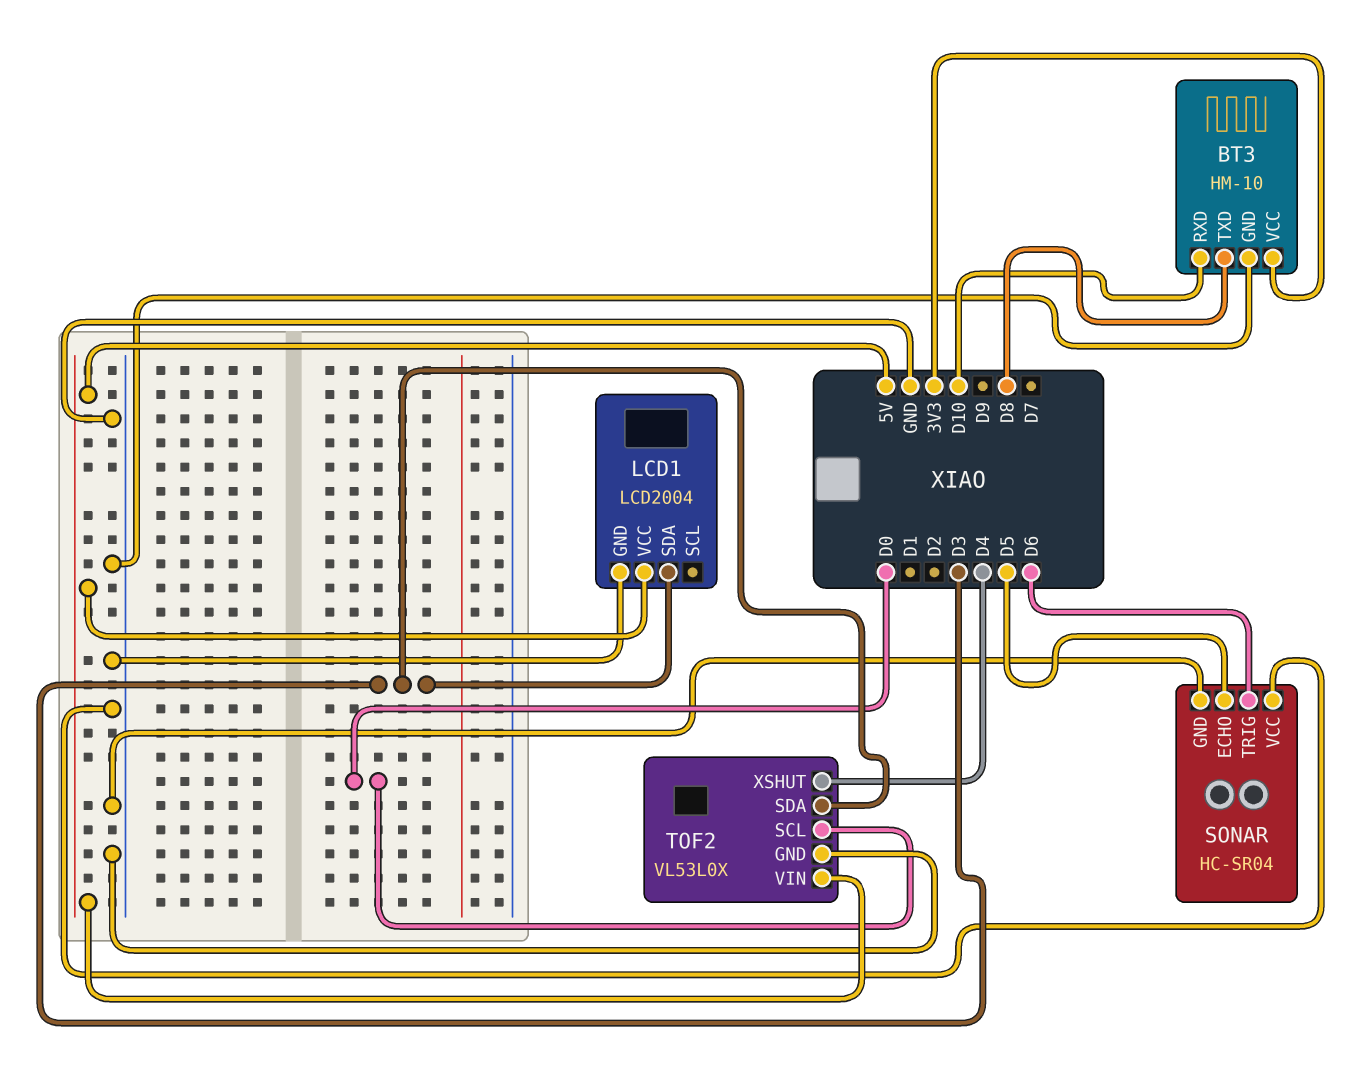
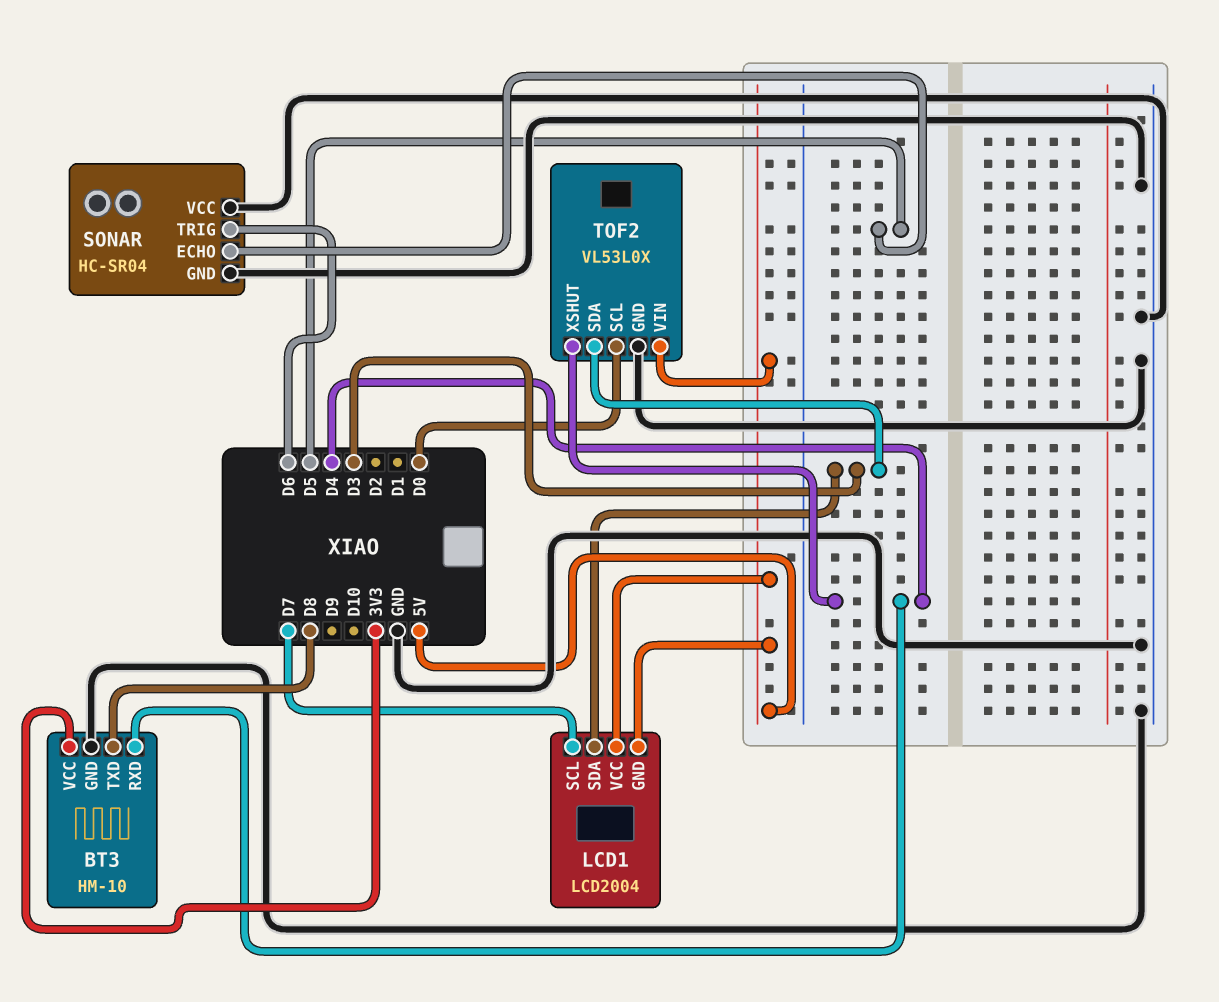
BT3 pin RXD: D10 -> D4
LCD1 pin GND: GND -> 5V
LCD1 pin SCL: none -> D7

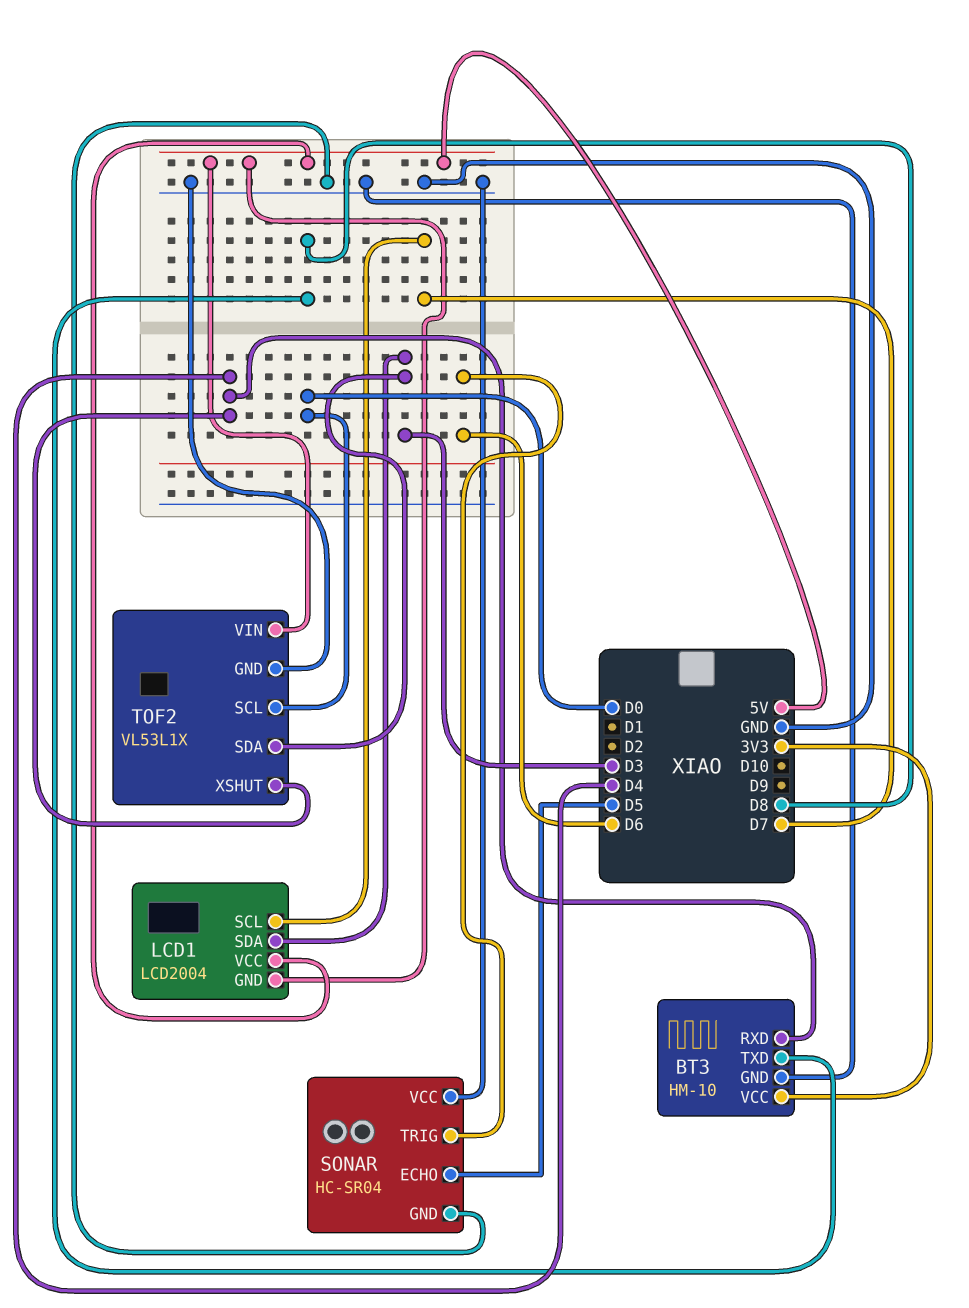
TOF2: VL53L0X -> VL53L1X

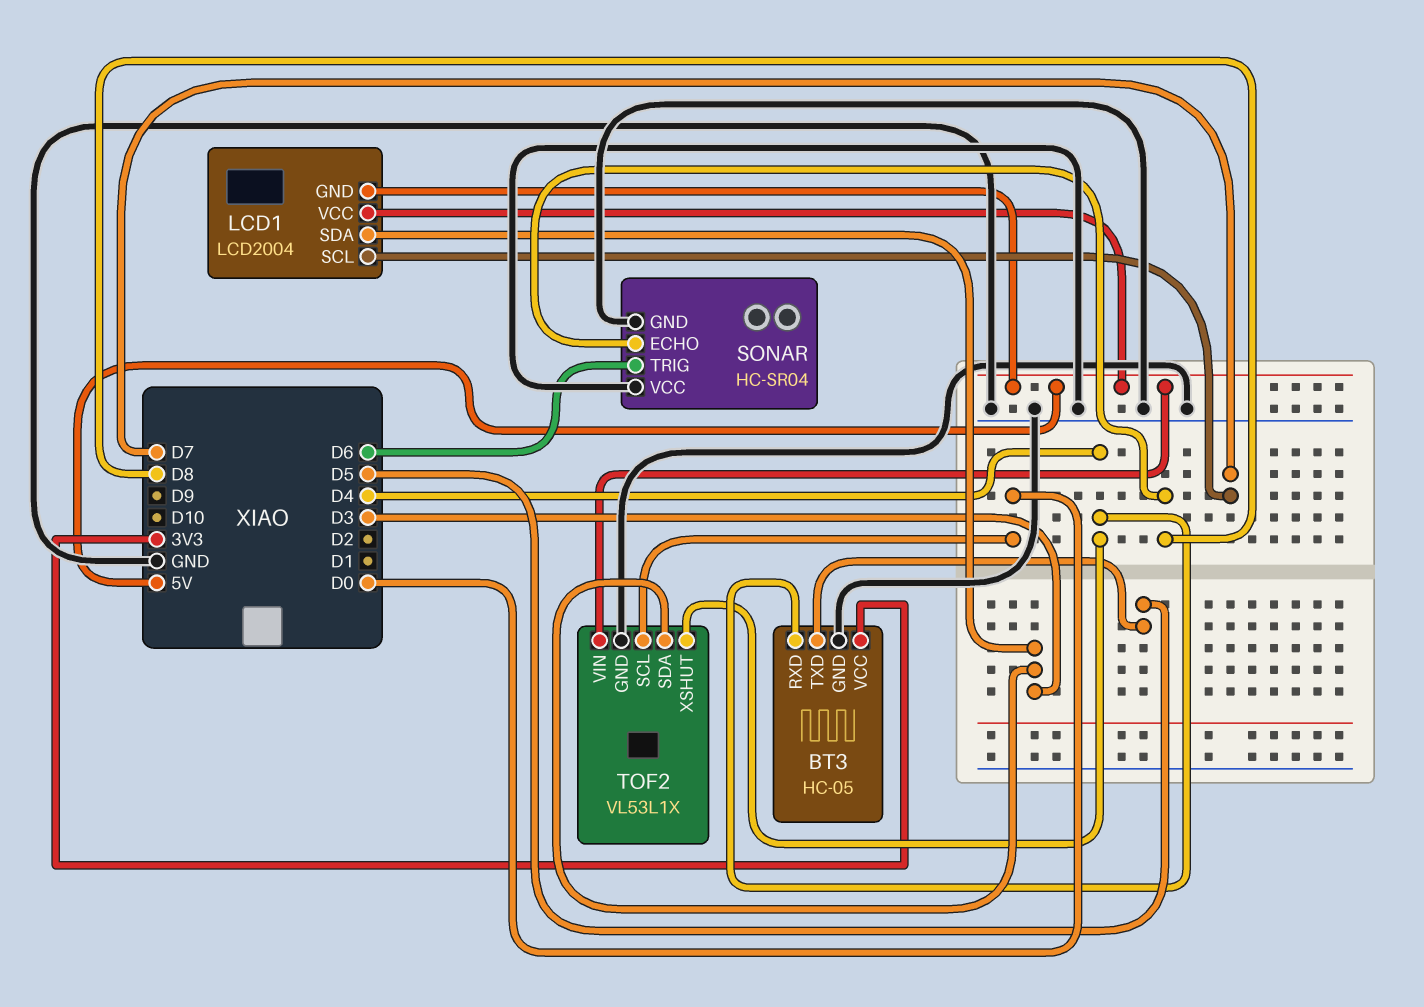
BT3: HM-10 -> HC-05
BT3 pin TXD: D8 -> D5
SONAR pin ECHO: D5 -> D8

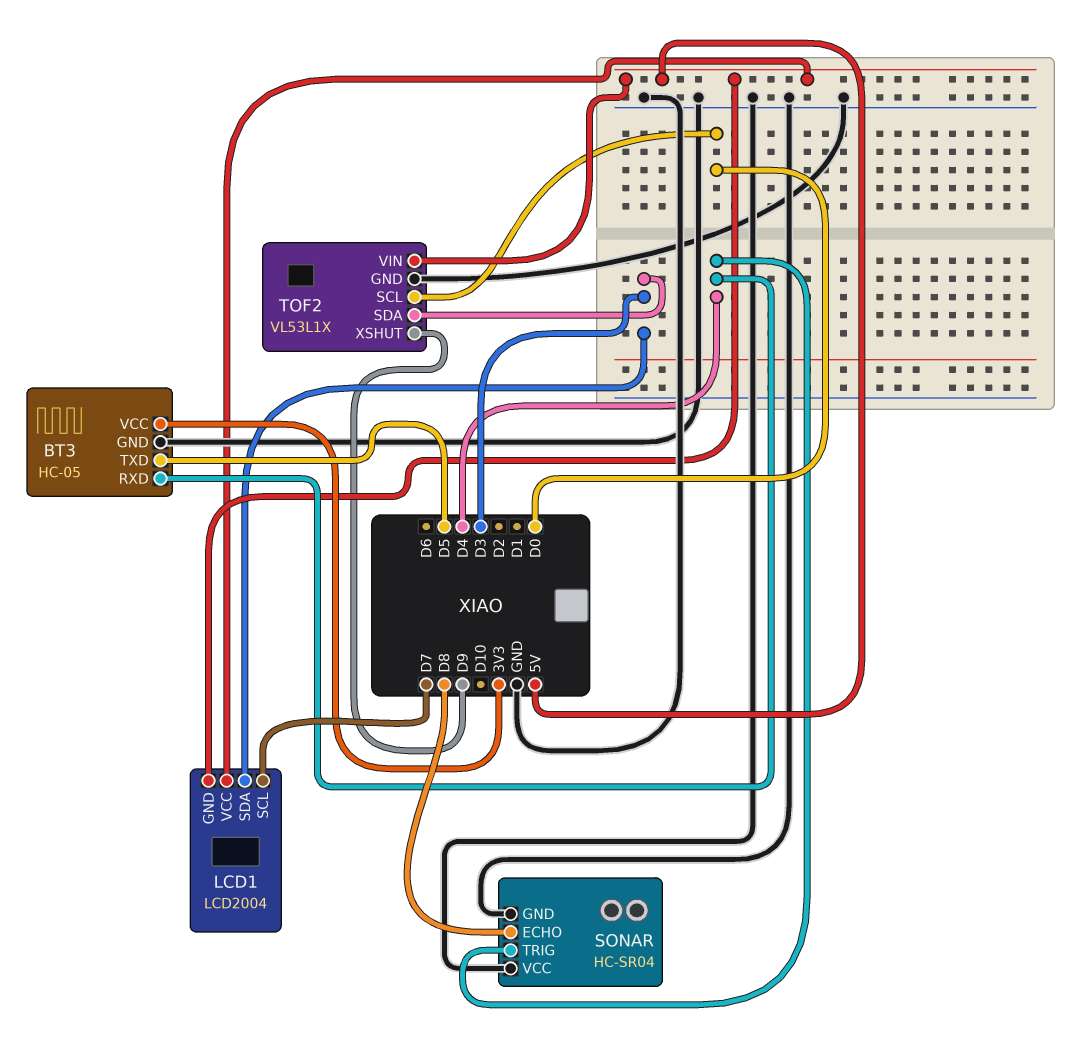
SONAR pin TRIG: D6 -> D4
TOF2 pin XSHUT: D4 -> D9

